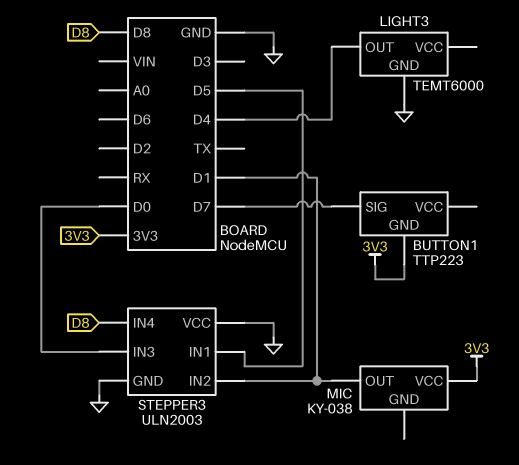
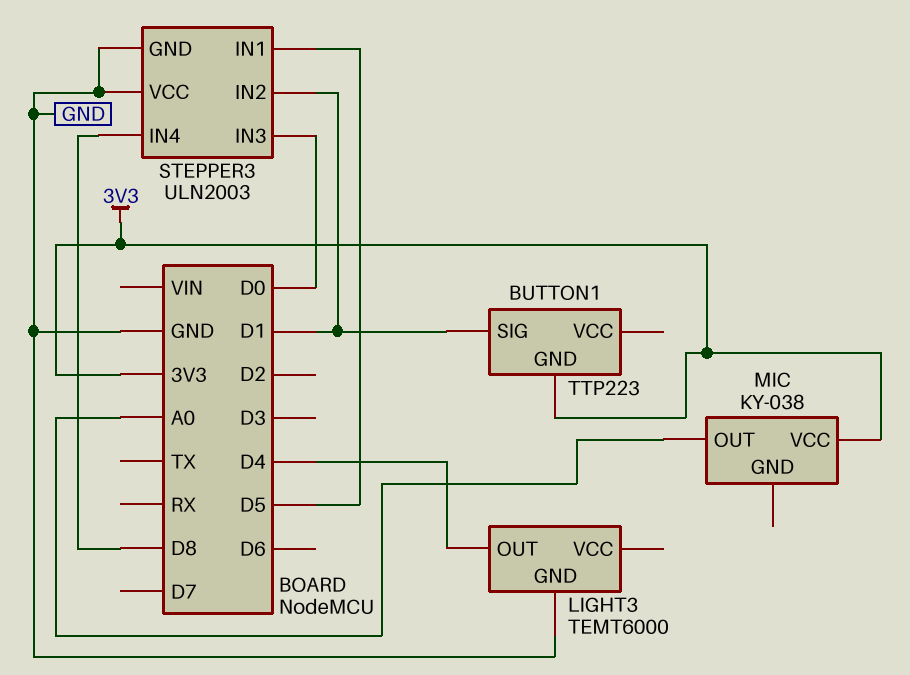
BUTTON1 pin SIG: D7 -> D1
MIC pin OUT: D1 -> A0

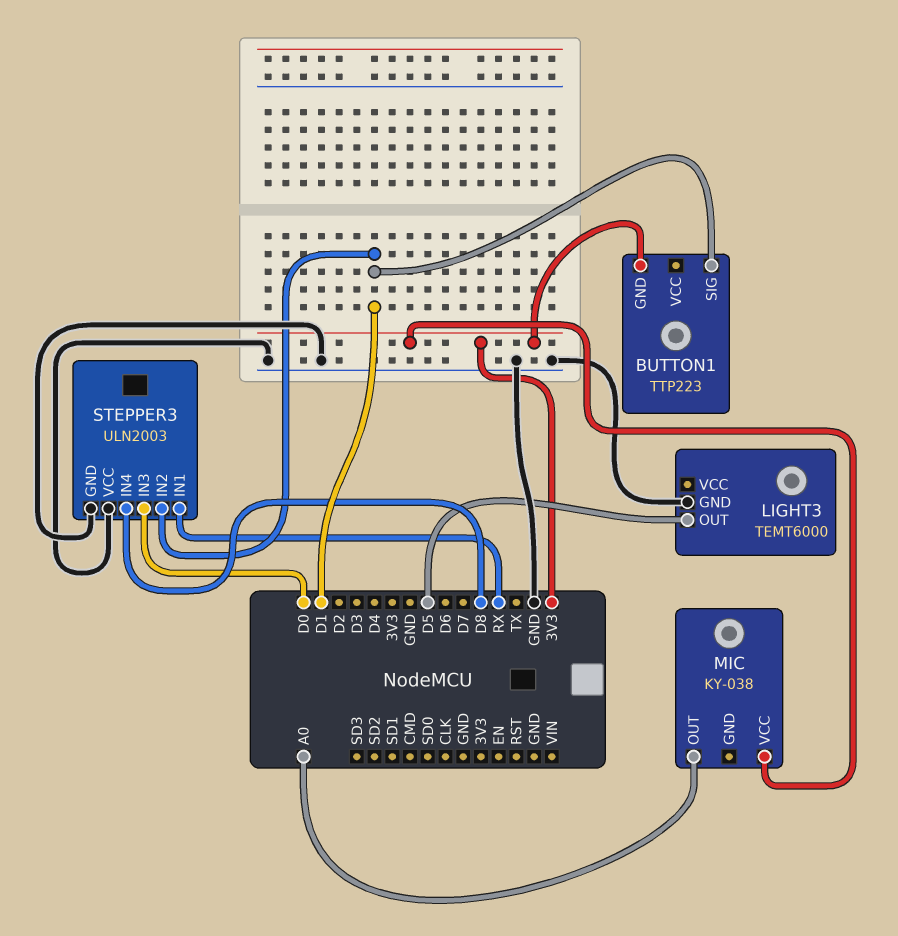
LIGHT3 pin OUT: D4 -> D5
STEPPER3 pin IN1: D5 -> RX

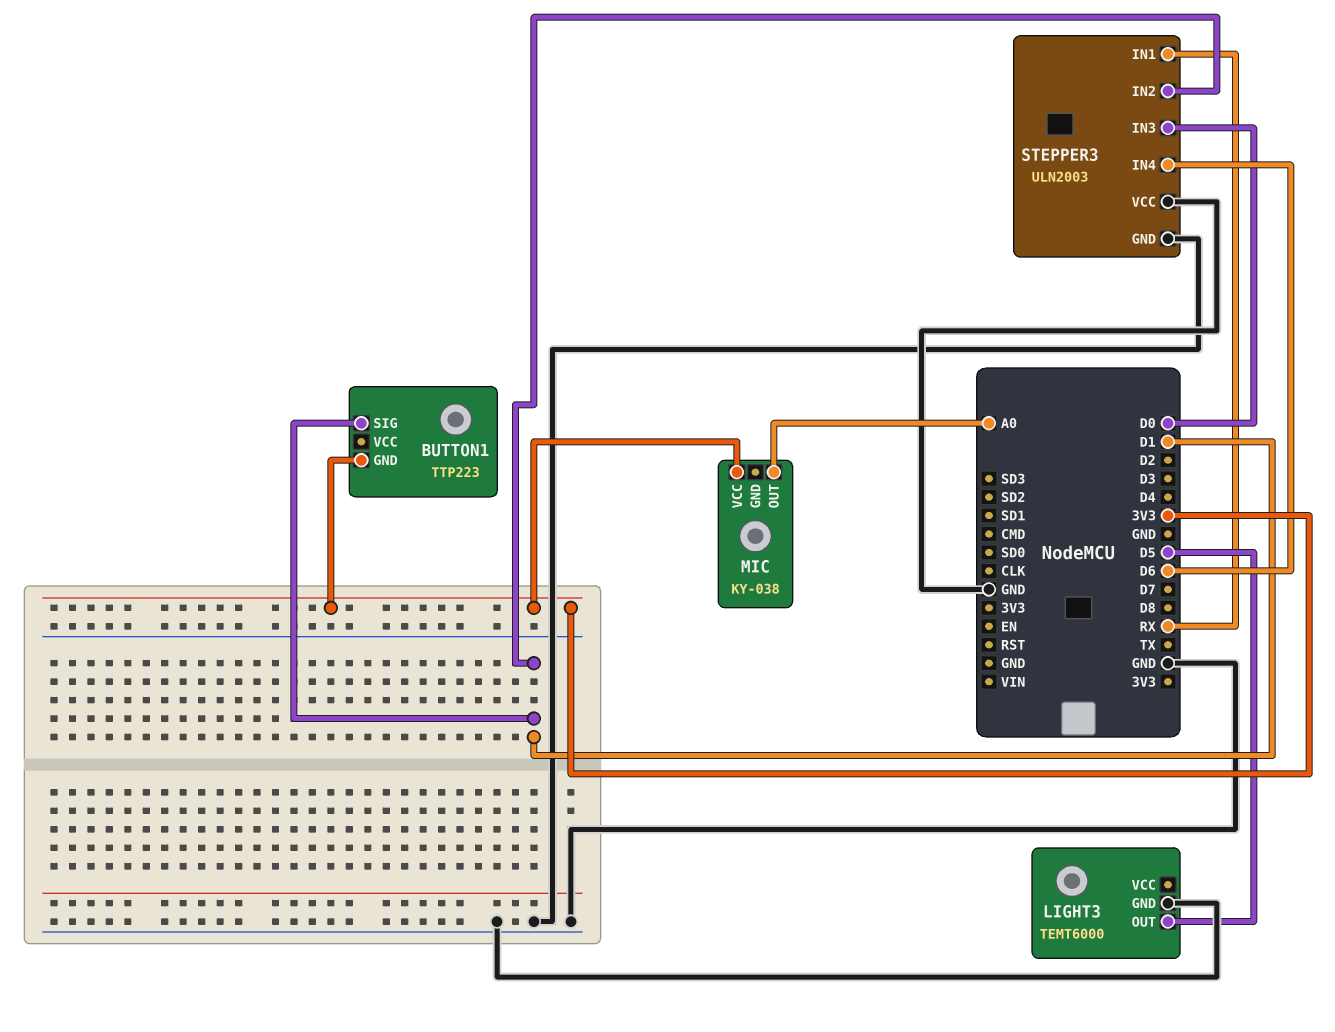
STEPPER3 pin IN4: D8 -> D6

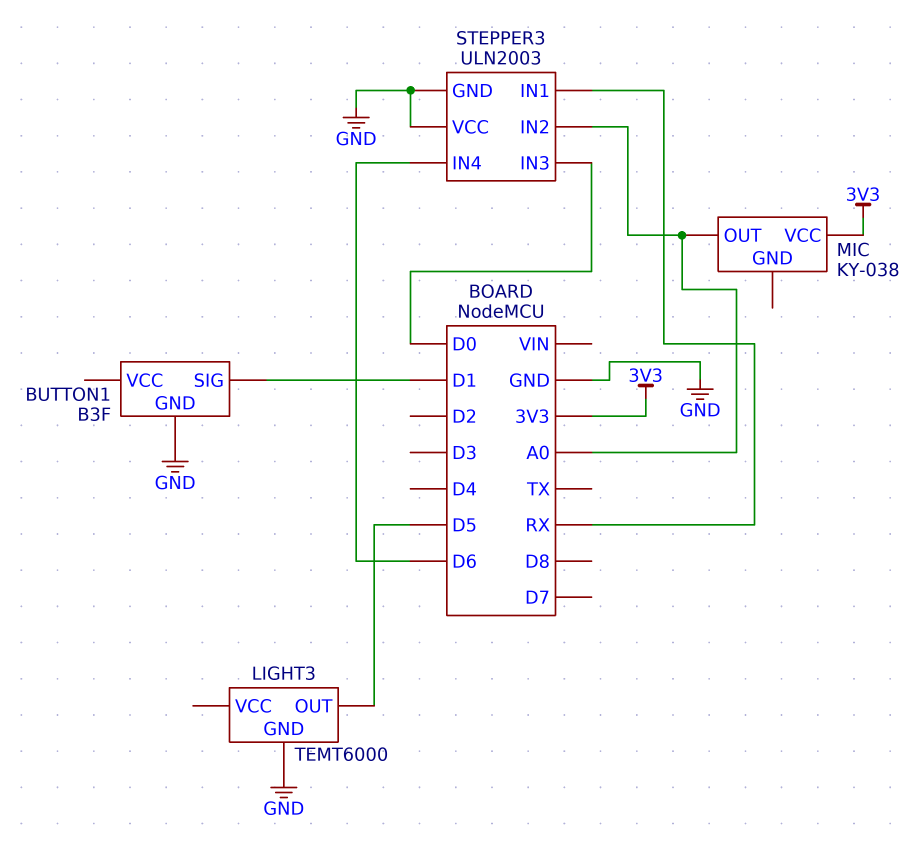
BUTTON1: TTP223 -> B3F
BUTTON1 pin GND: 3V3 -> GND
STEPPER3 pin IN2: D1 -> A0

